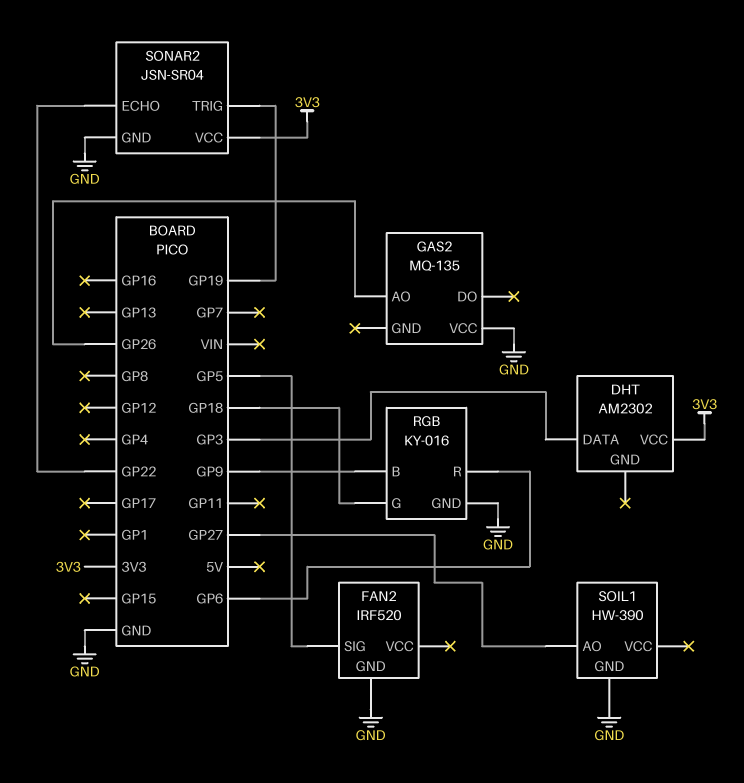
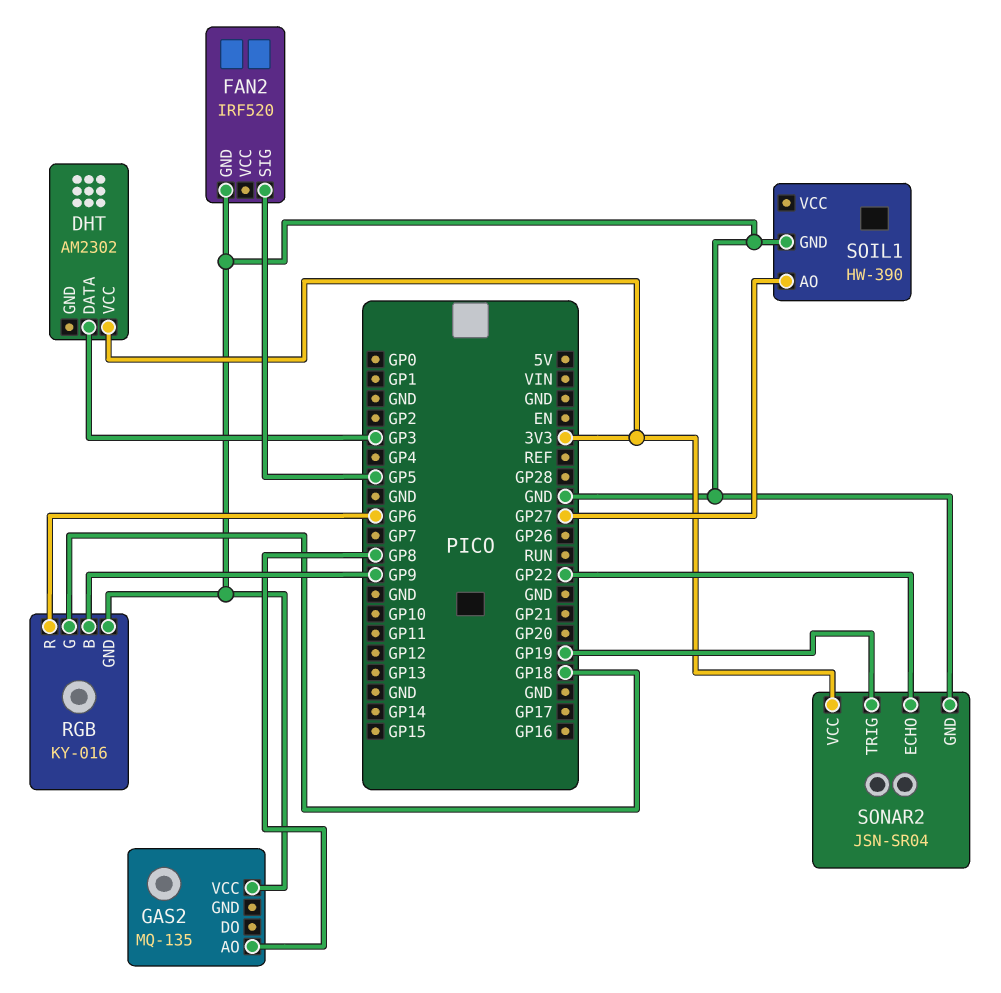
GAS2 pin AO: GP26 -> GP8

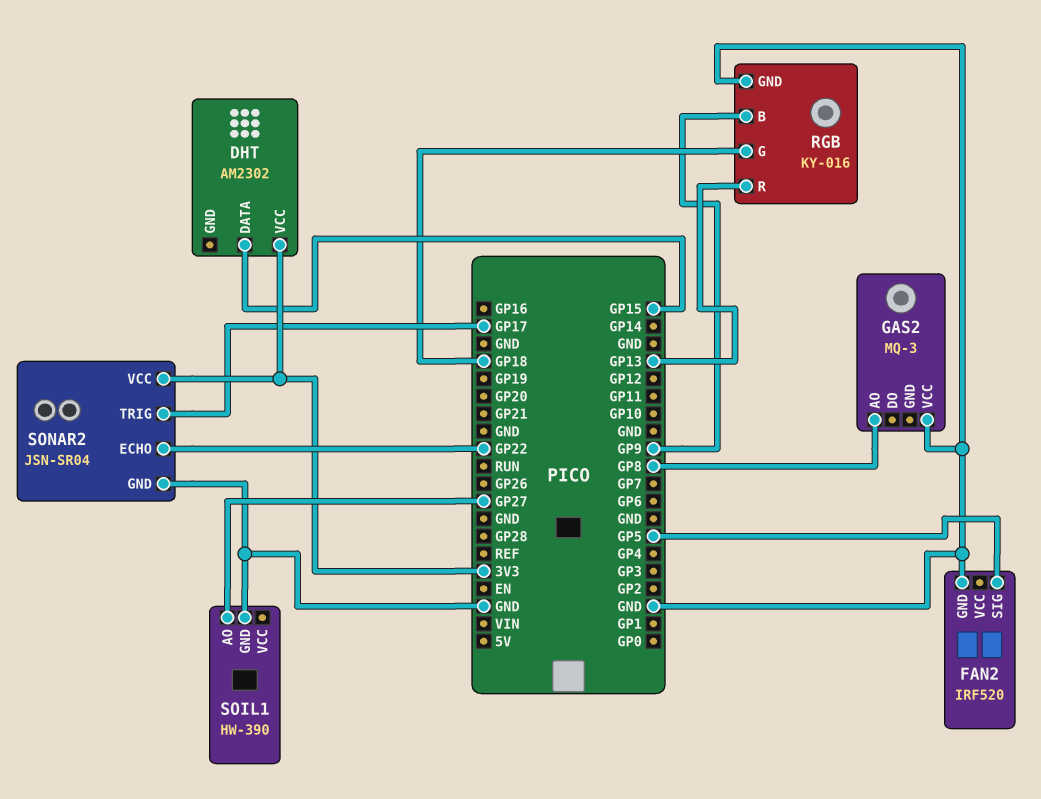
DHT pin DATA: GP3 -> GP15
GAS2: MQ-135 -> MQ-3
RGB pin R: GP6 -> GP13
SONAR2 pin TRIG: GP19 -> GP17

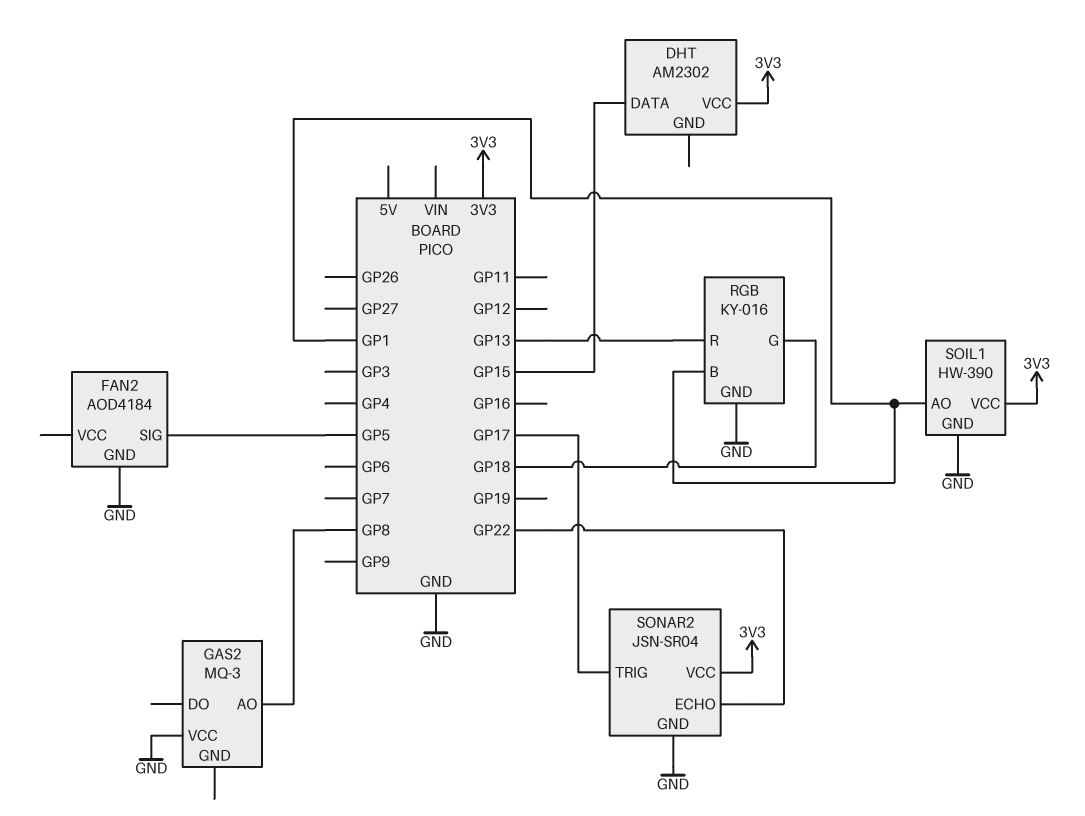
FAN2: IRF520 -> AOD4184
RGB pin B: GP9 -> GP1
SOIL1 pin AO: GP27 -> GP1
SOIL1 pin VCC: none -> 3V3

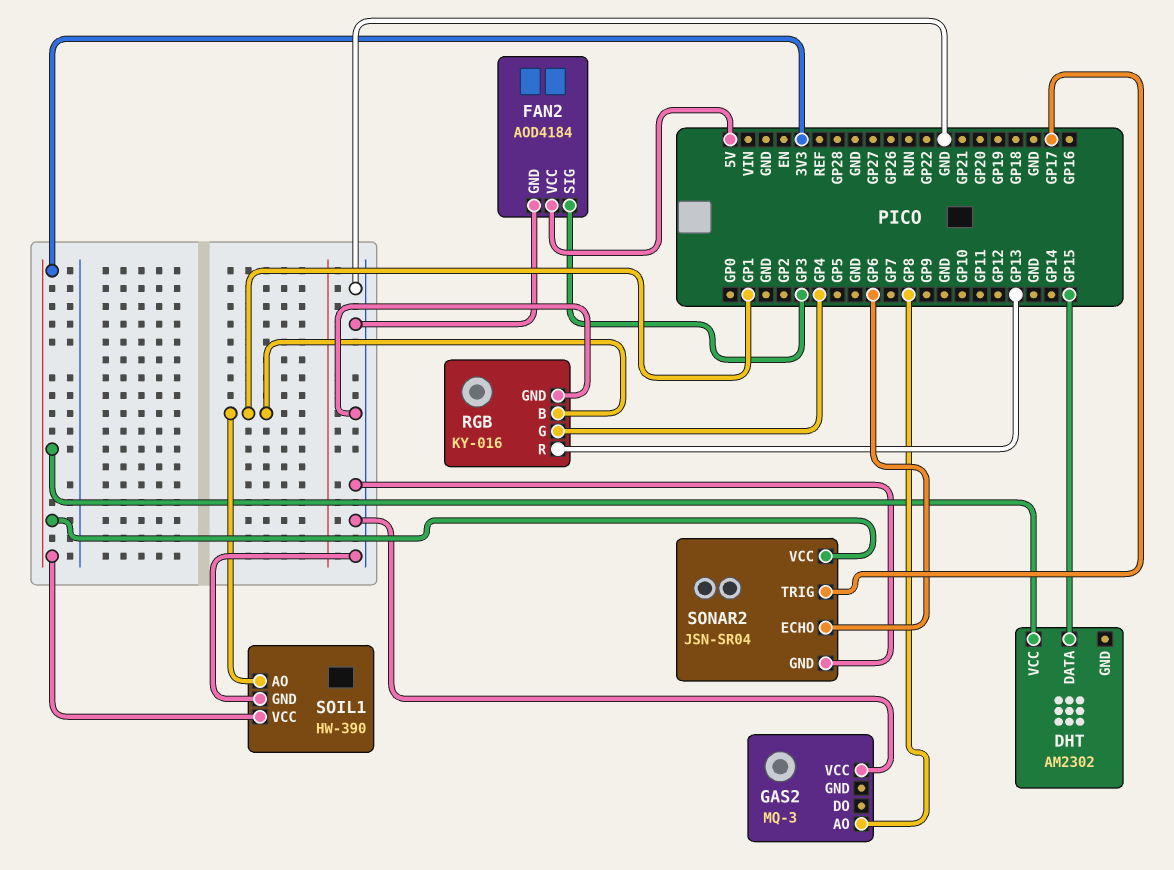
FAN2 pin SIG: GP5 -> GP3
FAN2 pin VCC: none -> 5V
RGB pin G: GP18 -> GP4
SONAR2 pin ECHO: GP22 -> GP6

